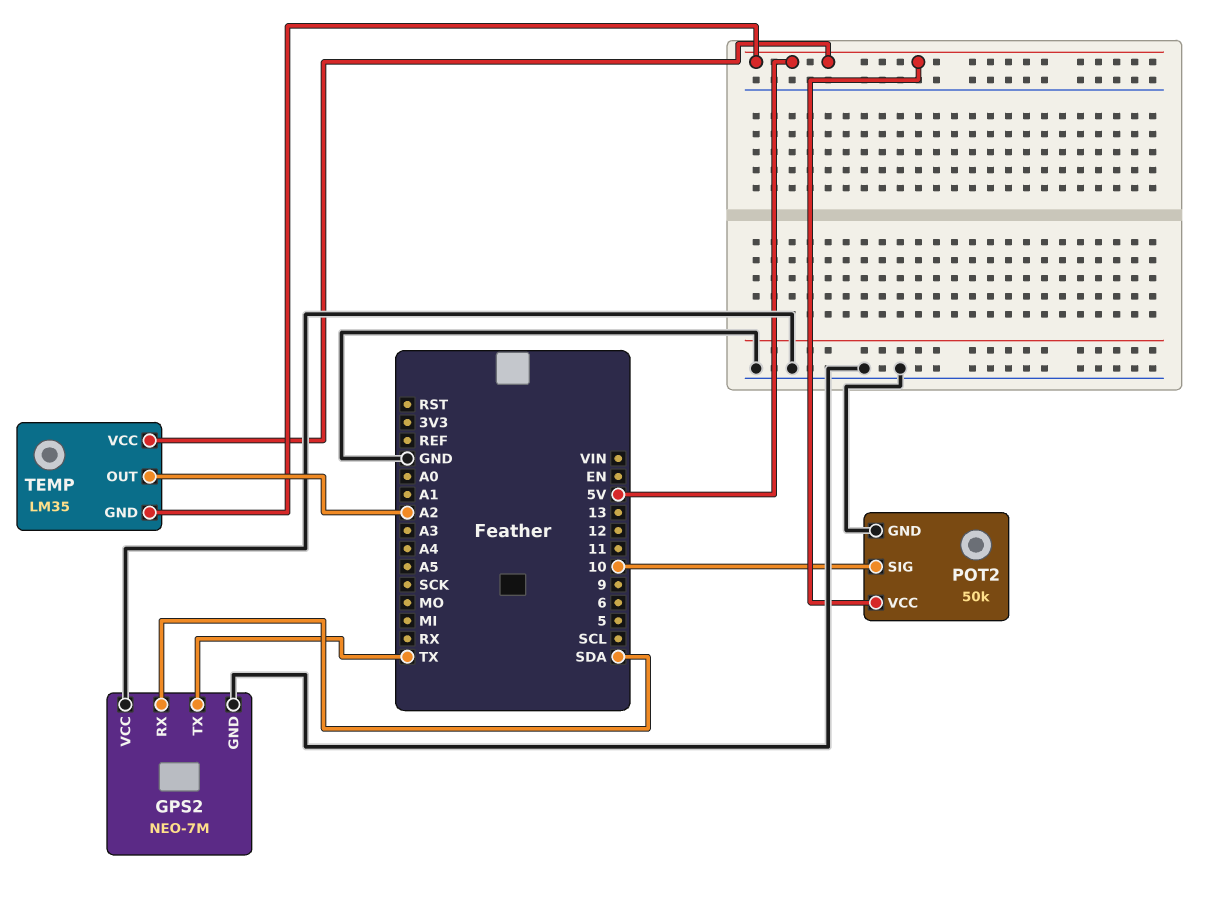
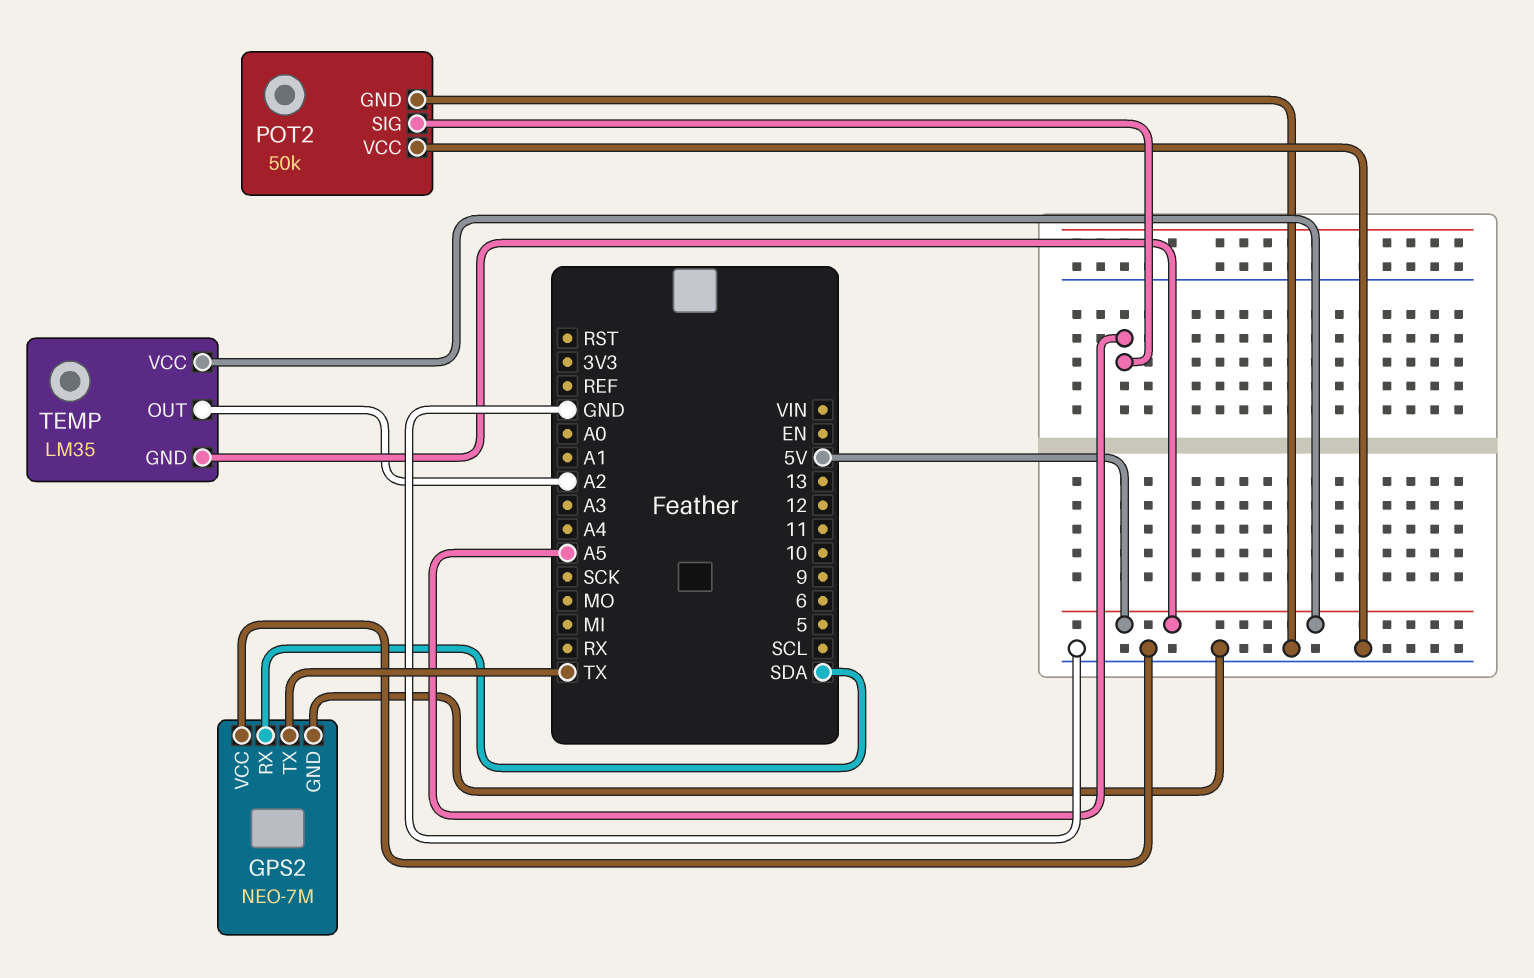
POT2 pin SIG: 10 -> A5
POT2 pin VCC: 5V -> GND

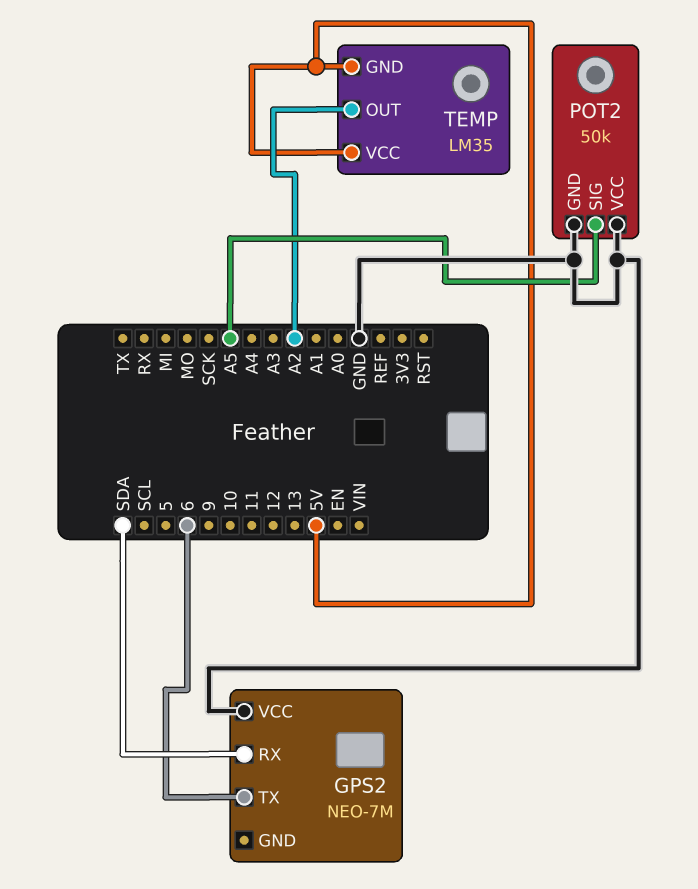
GPS2 pin GND: GND -> none
GPS2 pin TX: TX -> 6

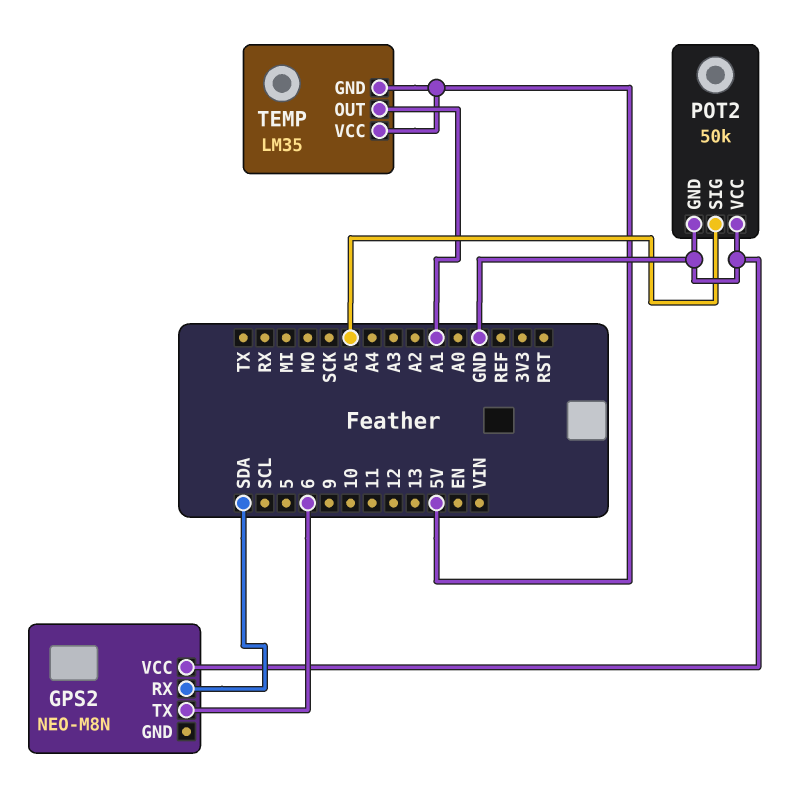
GPS2: NEO-7M -> NEO-M8N
TEMP pin OUT: A2 -> A1

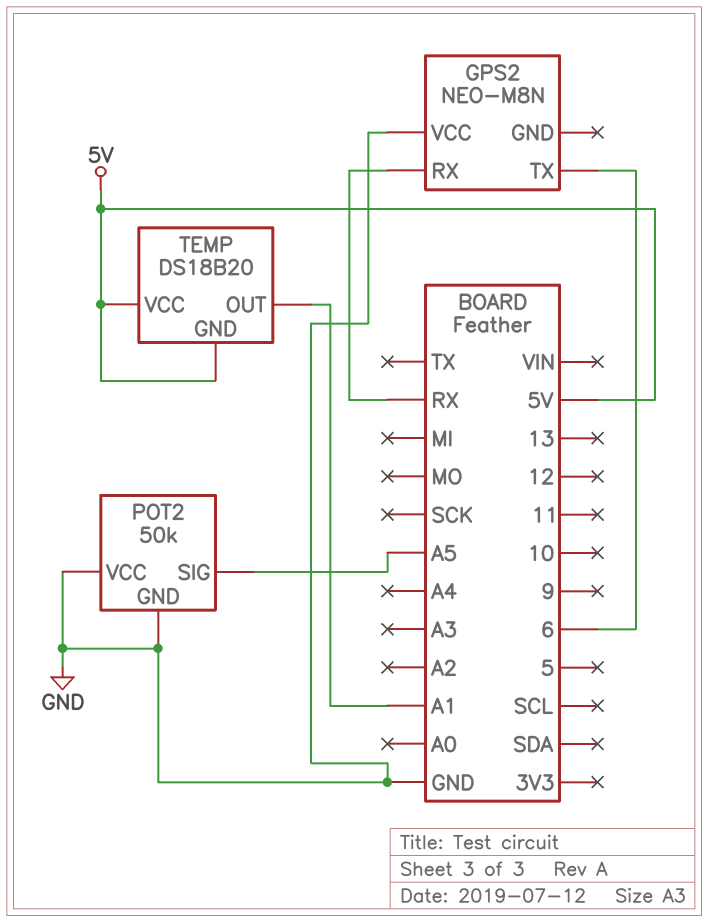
GPS2 pin RX: SDA -> RX
TEMP: LM35 -> DS18B20

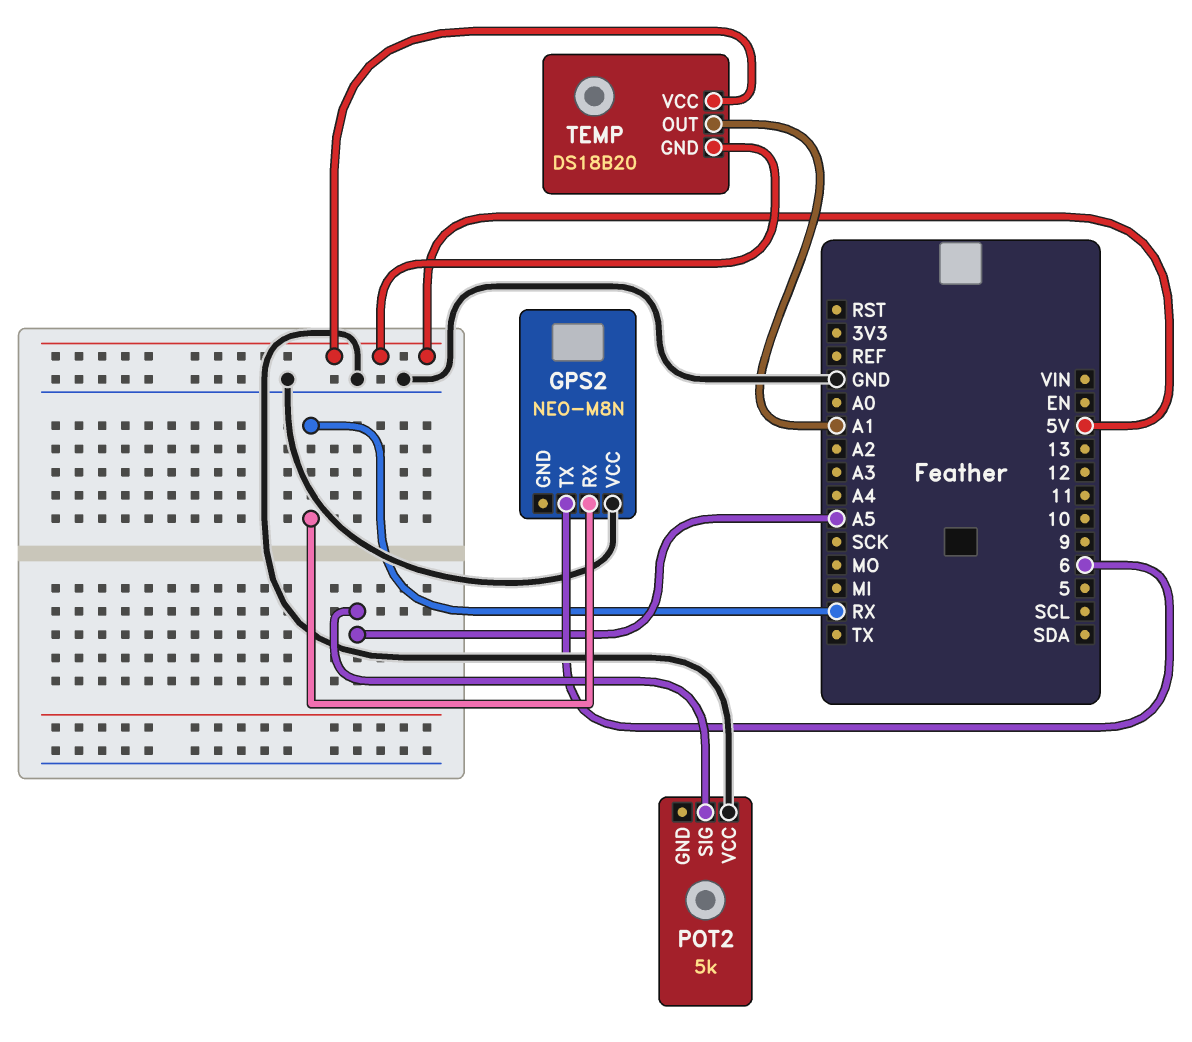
POT2: 50k -> 5k
POT2 pin GND: GND -> none

